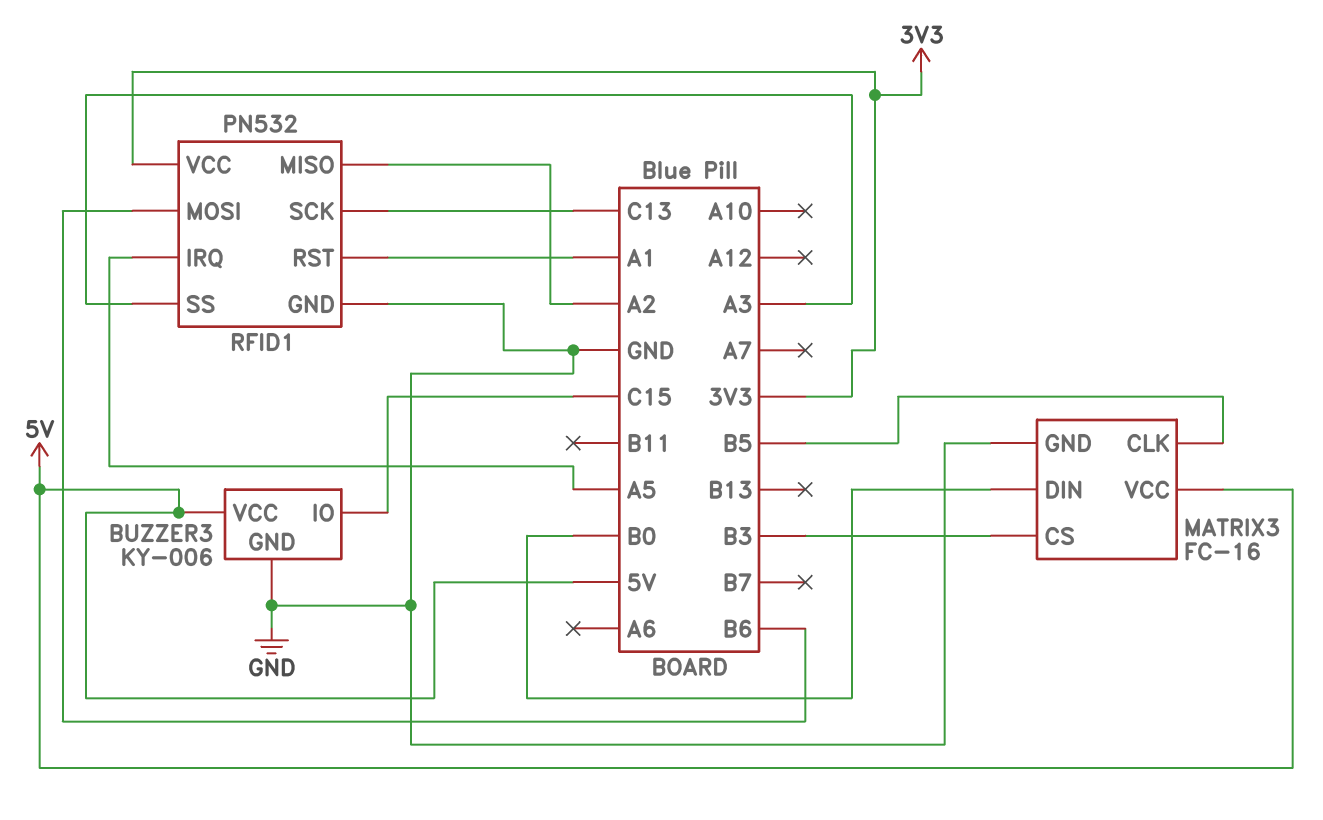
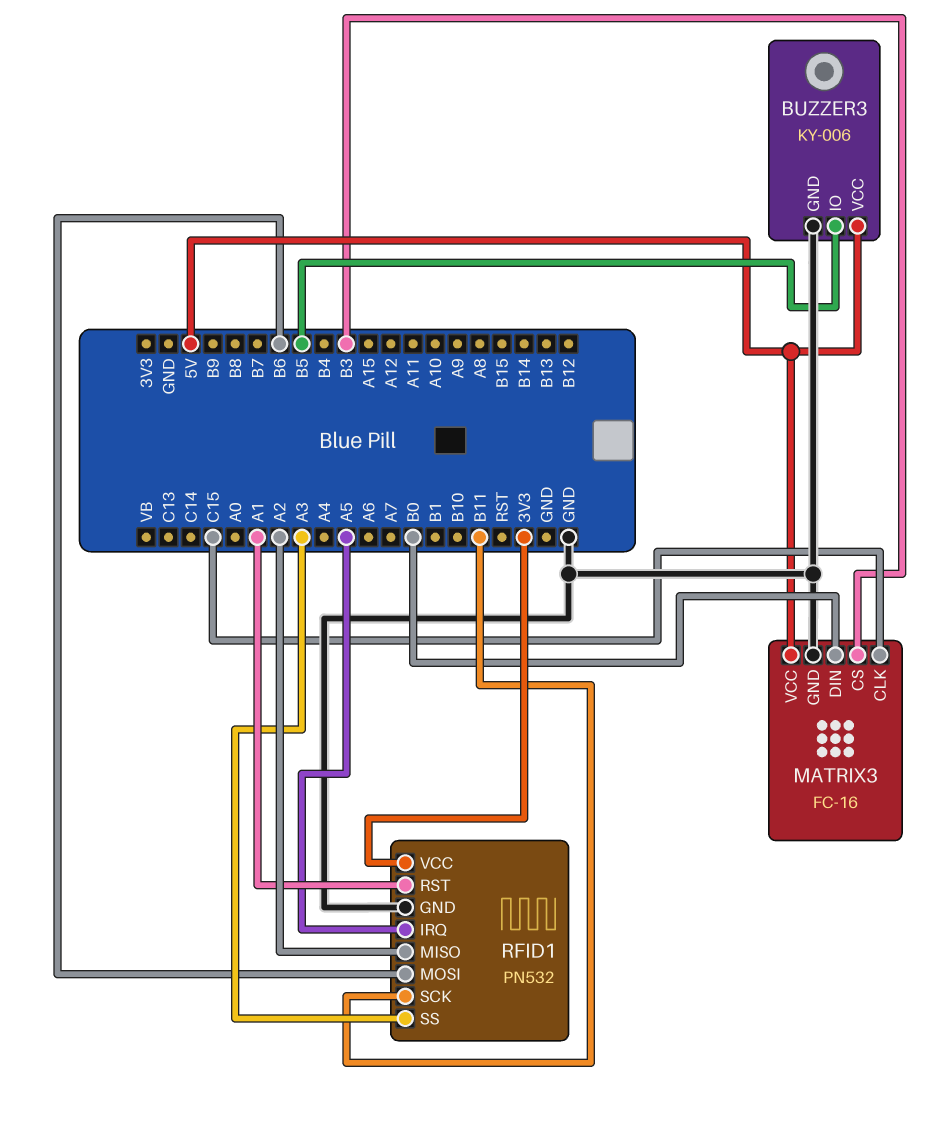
BUZZER3 pin IO: C15 -> B5
MATRIX3 pin CLK: B5 -> C15
RFID1 pin SCK: C13 -> B11

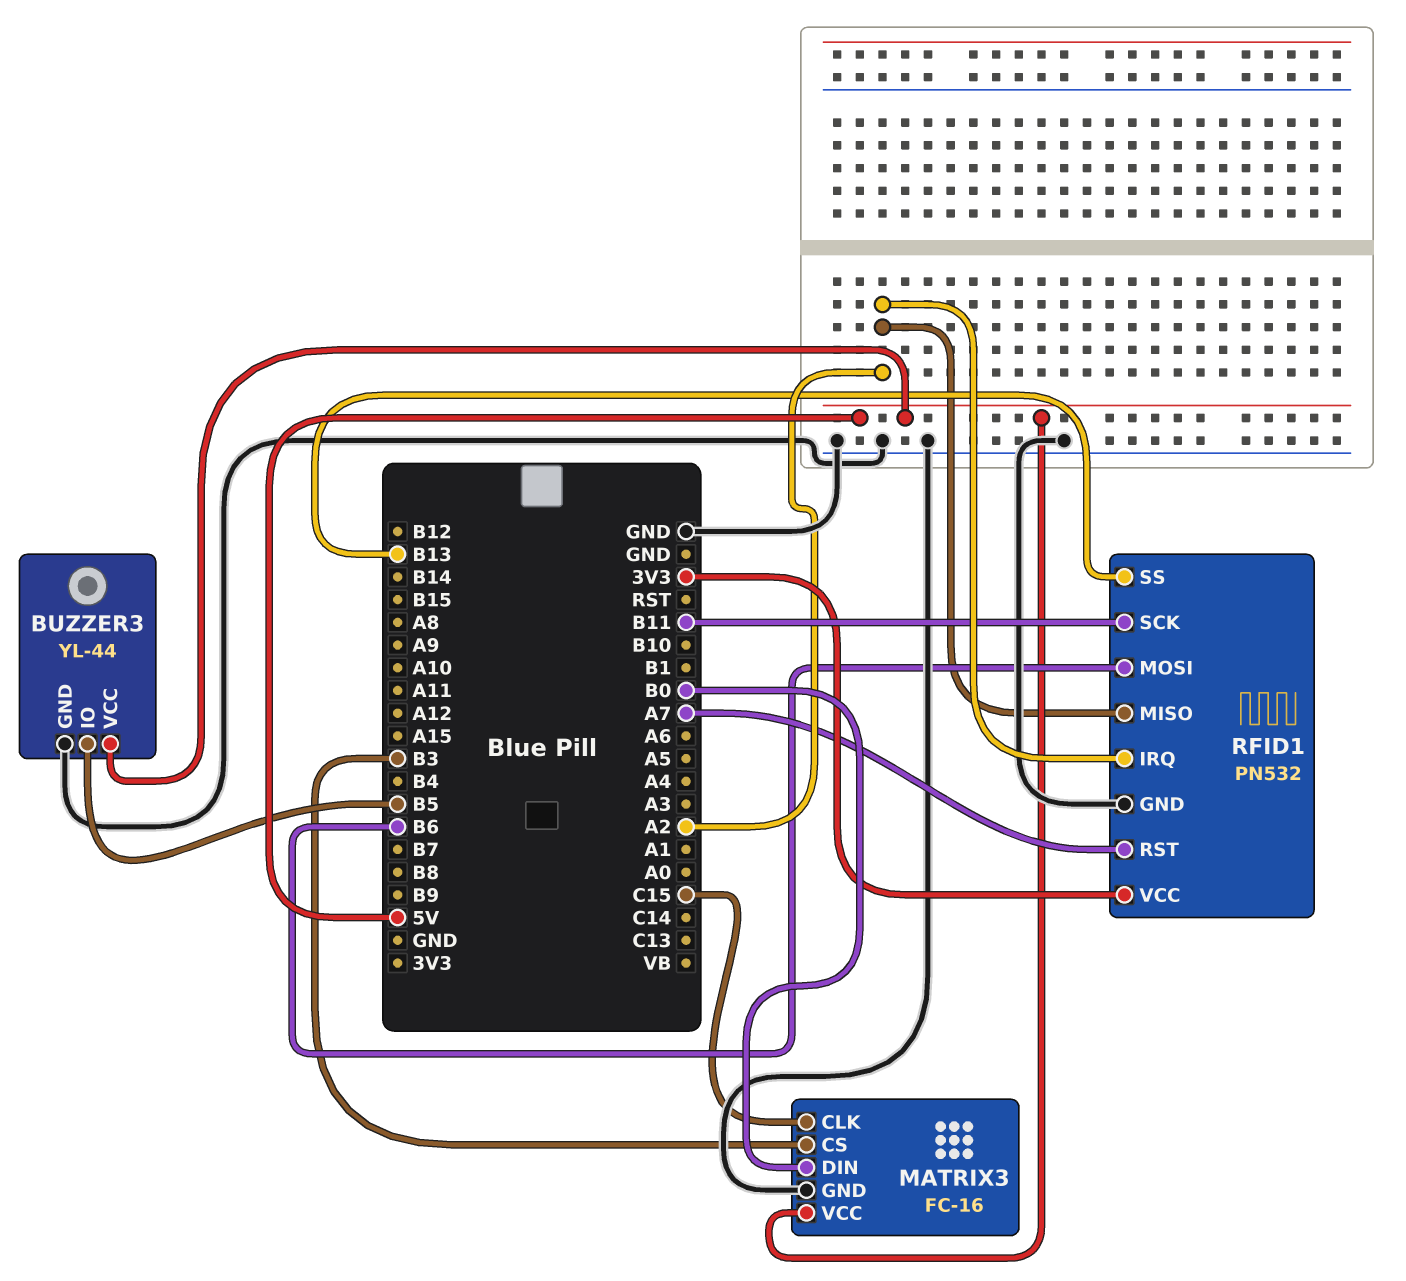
BUZZER3: KY-006 -> YL-44
RFID1 pin IRQ: A5 -> A2
RFID1 pin RST: A1 -> A7
RFID1 pin SS: A3 -> B13

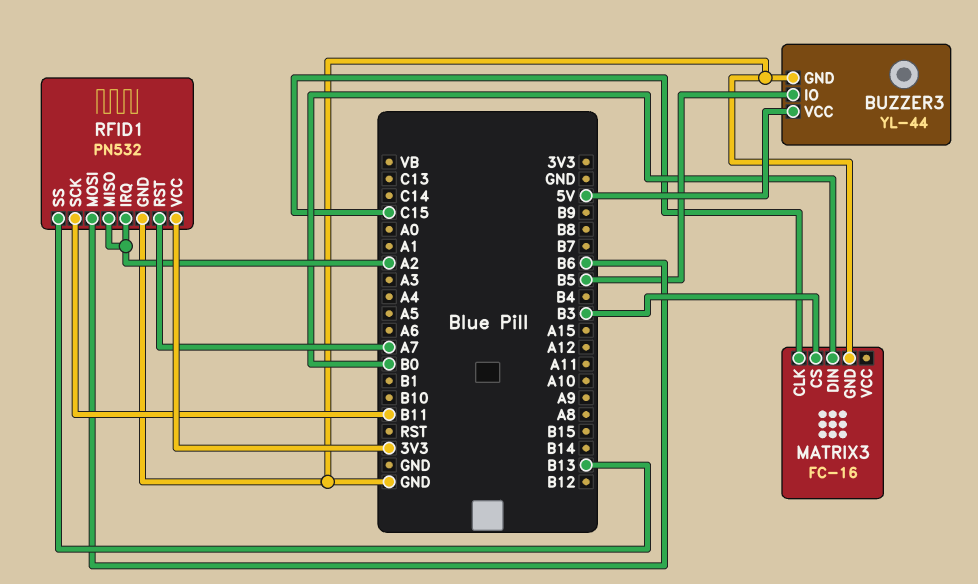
MATRIX3 pin VCC: 5V -> none

